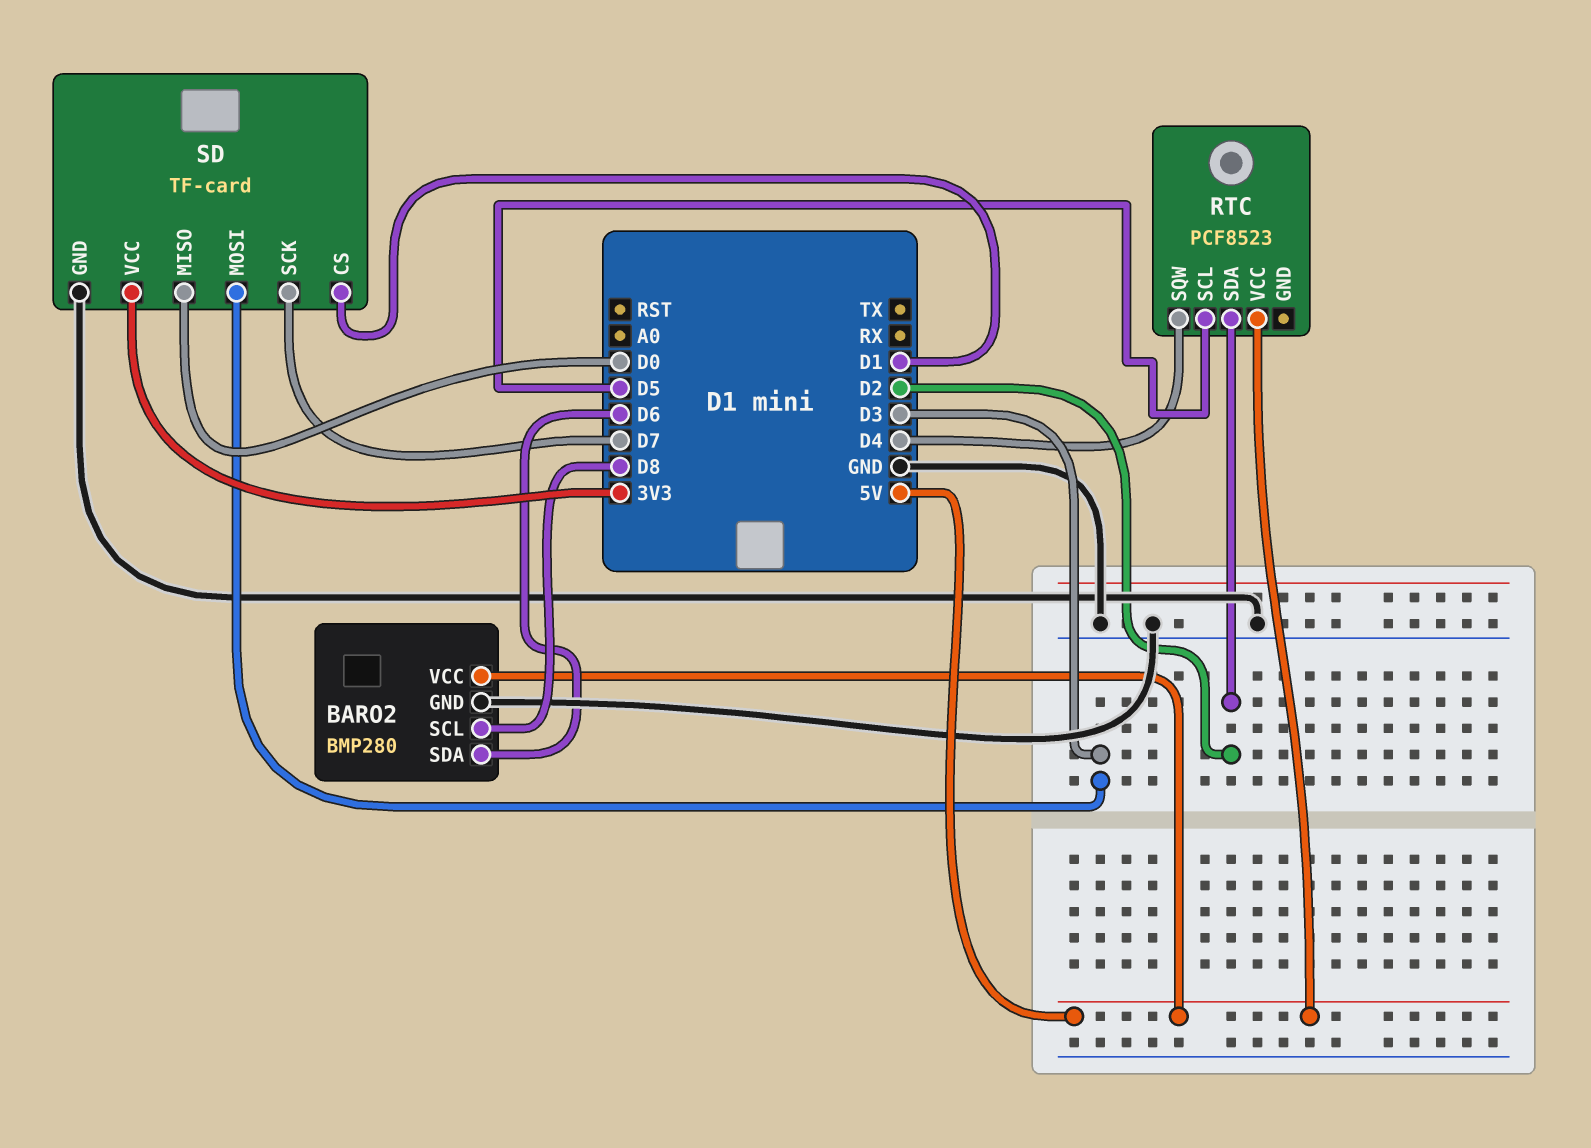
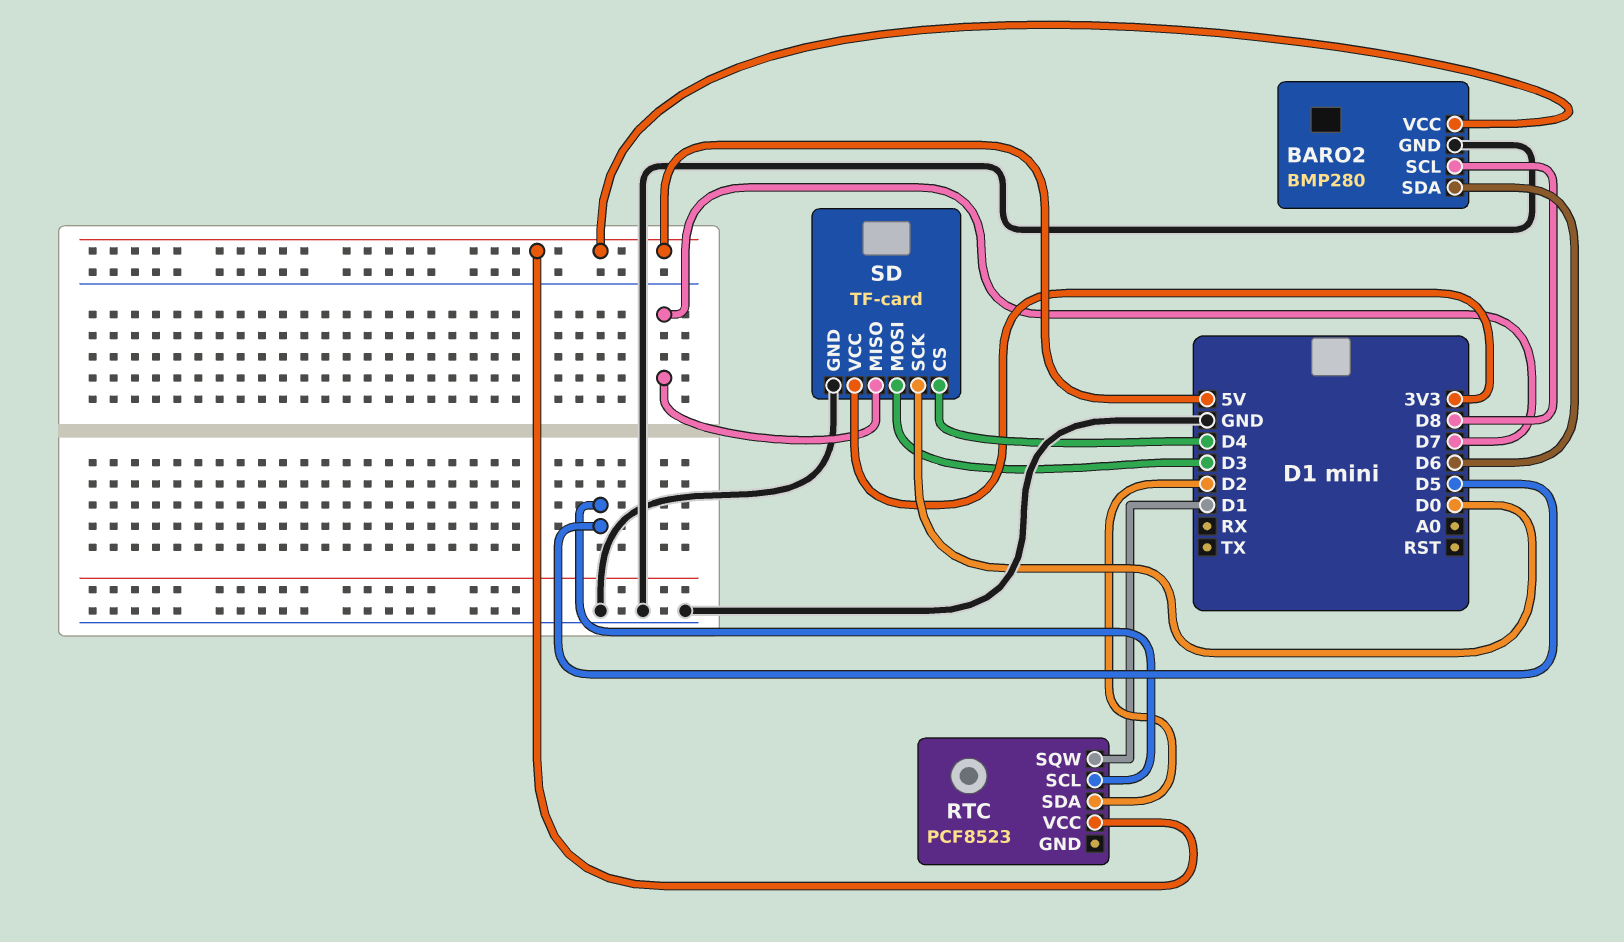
RTC pin SQW: D4 -> D1
SD pin CS: D1 -> D4
SD pin MISO: D0 -> D7
SD pin SCK: D7 -> D0

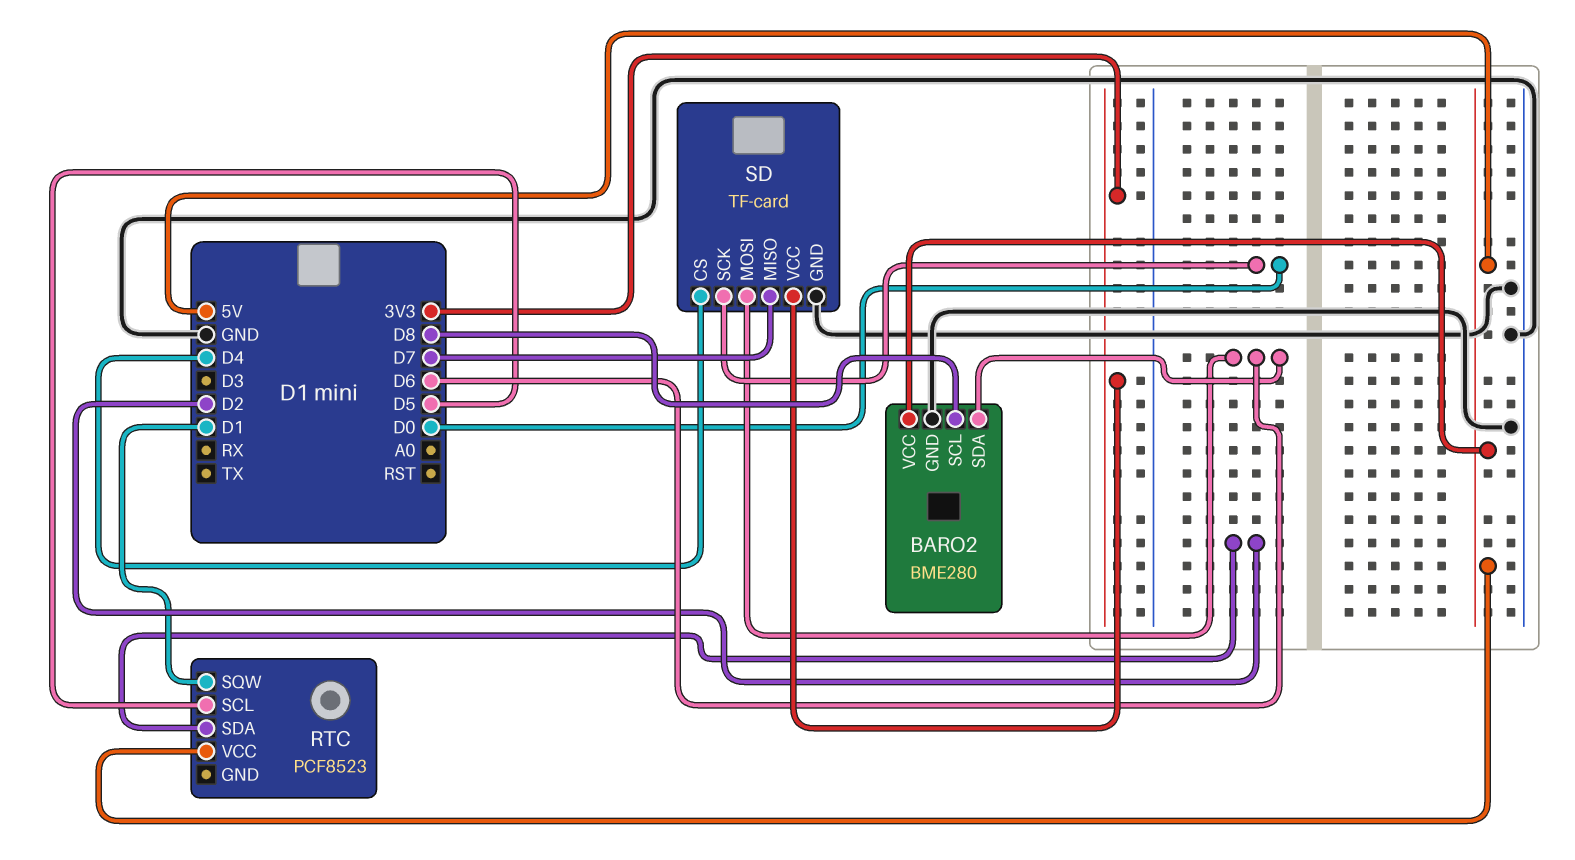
BARO2: BMP280 -> BME280
SD pin MOSI: D3 -> D6

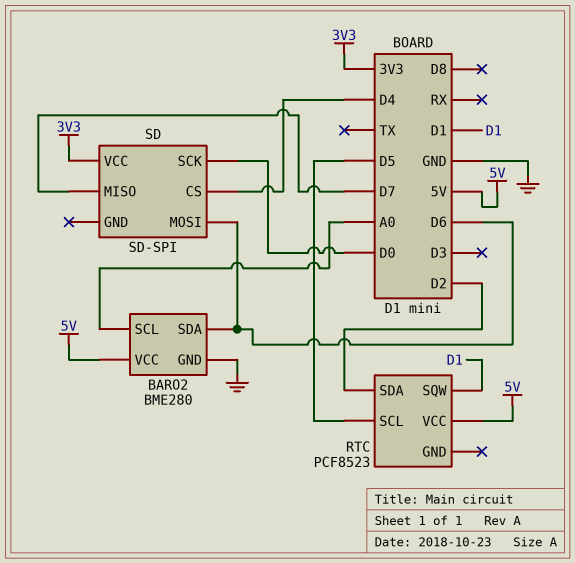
BARO2 pin SCL: D8 -> A0
SD: TF-card -> SD-SPI
SD pin GND: GND -> none

